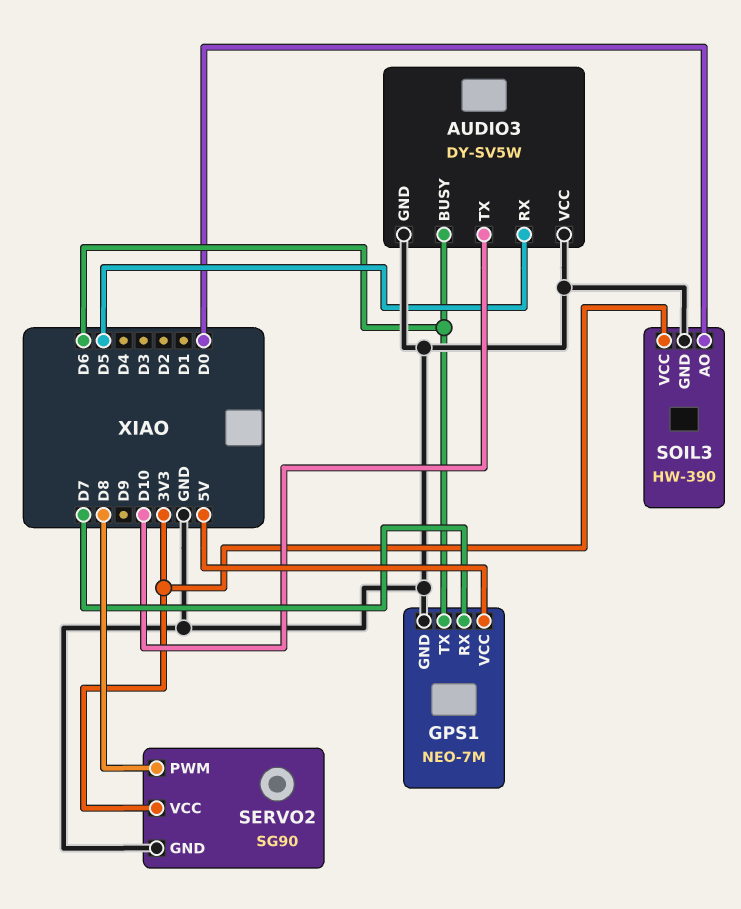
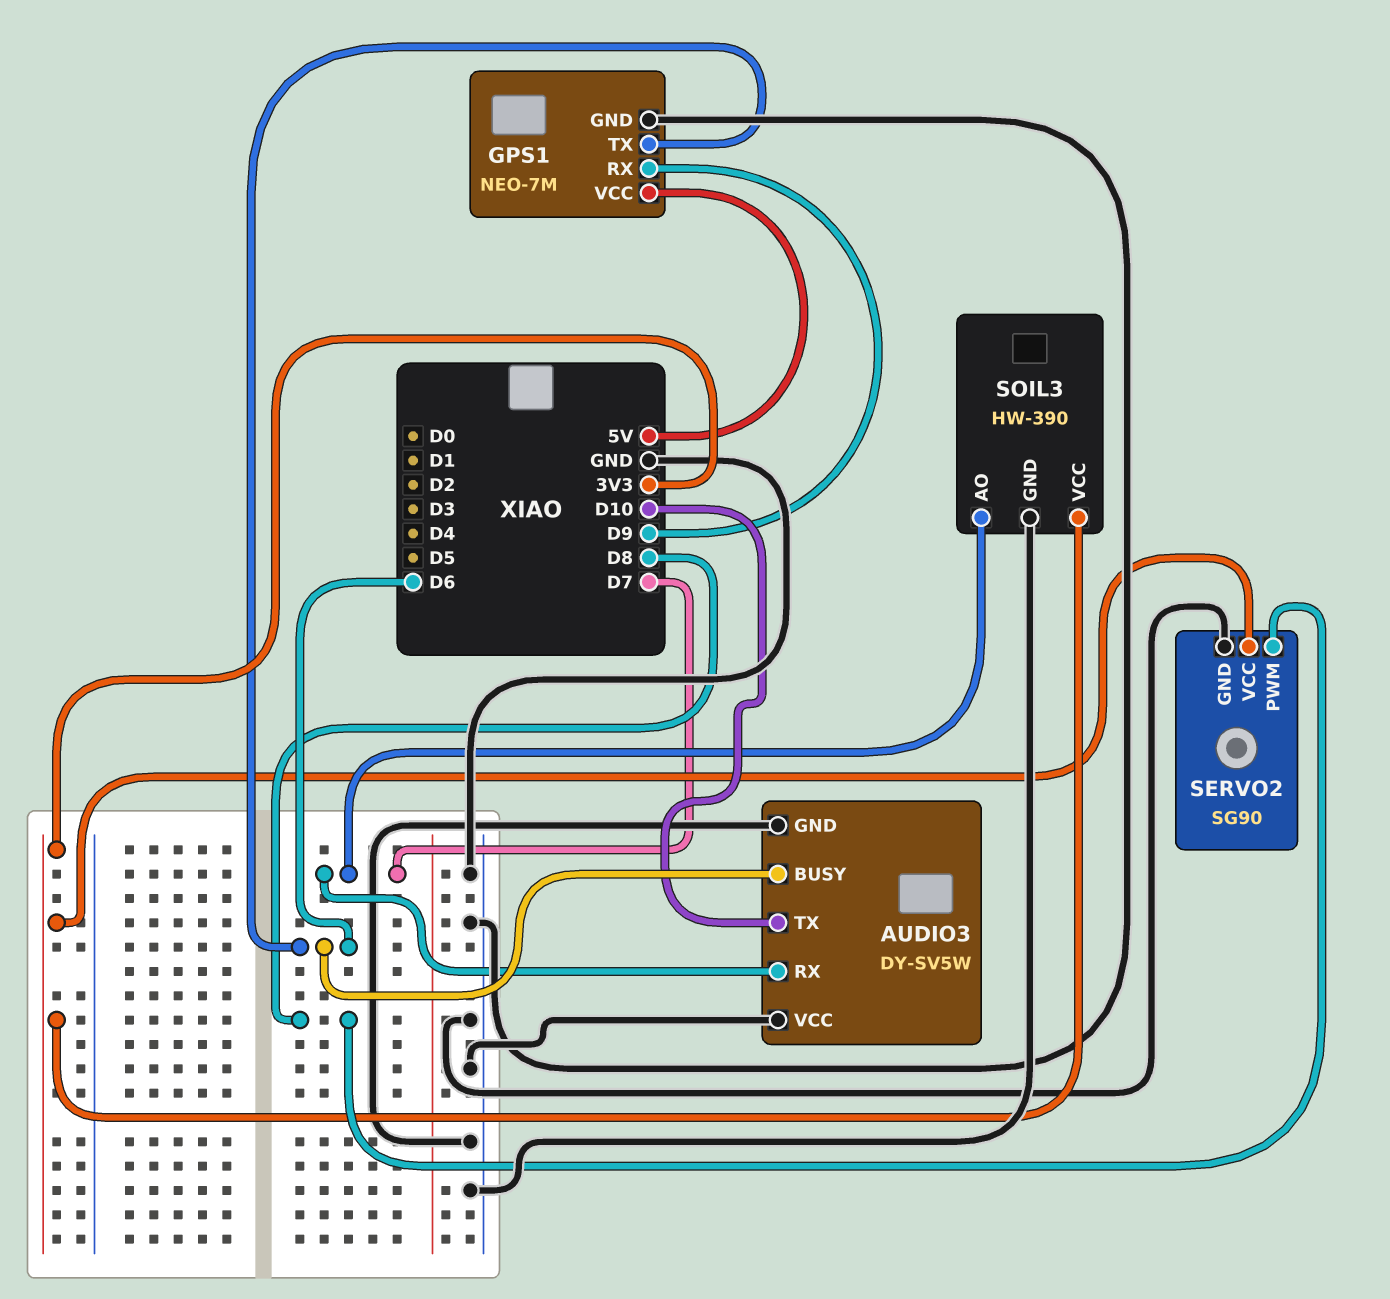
AUDIO3 pin RX: D5 -> D7
GPS1 pin RX: D7 -> D9
SOIL3 pin AO: D0 -> D7

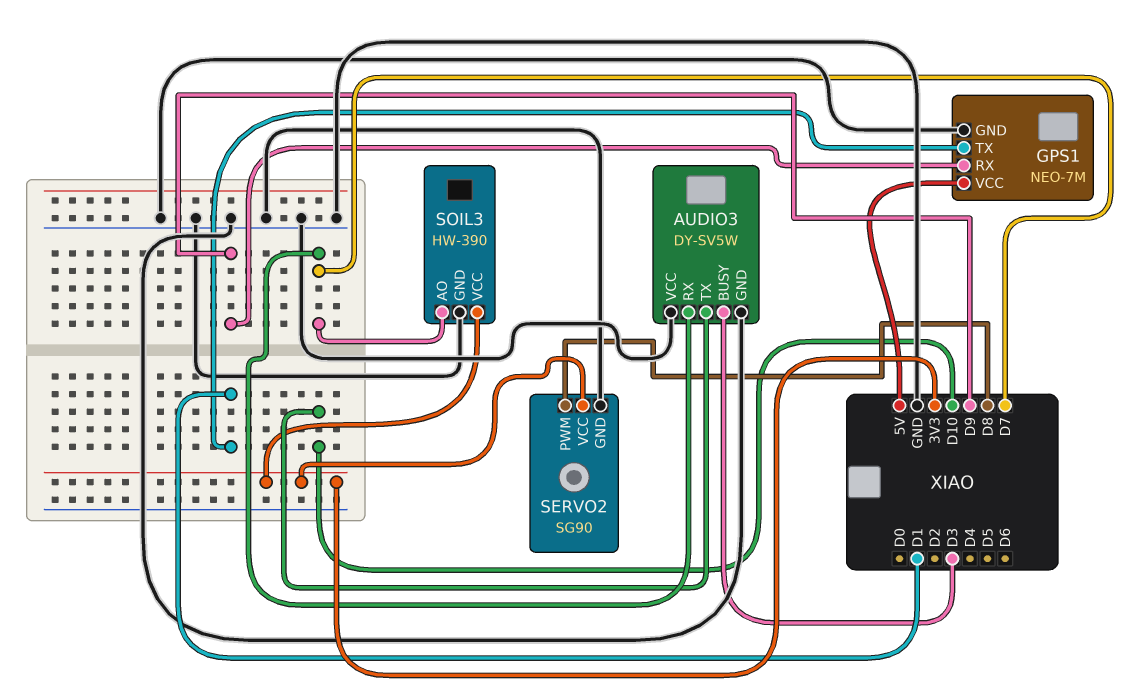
AUDIO3 pin BUSY: D6 -> D3
GPS1 pin TX: D6 -> D1

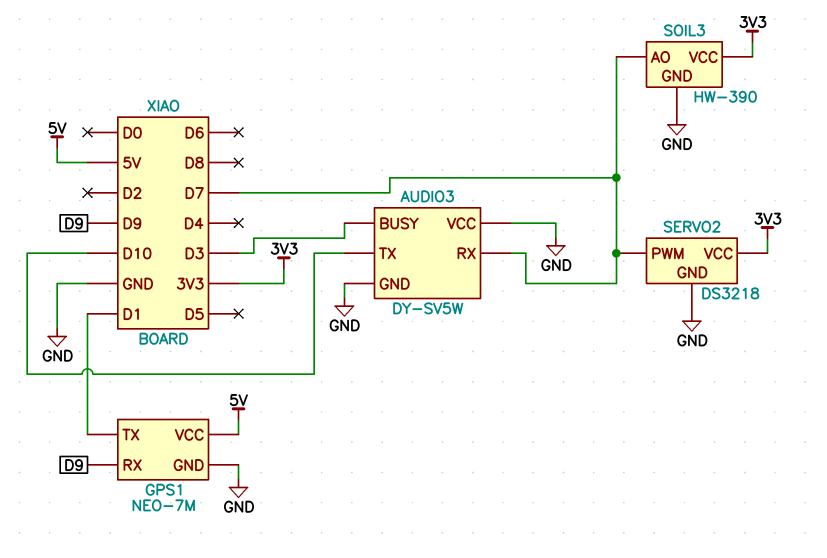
SERVO2: SG90 -> DS3218
SERVO2 pin PWM: D8 -> D7

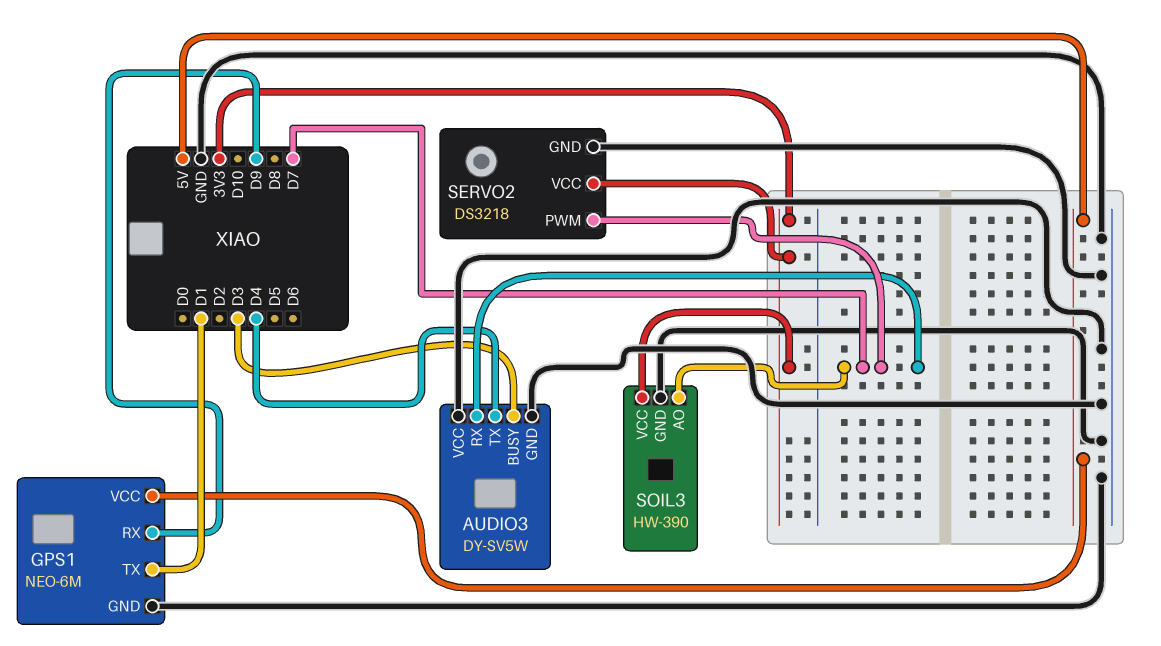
AUDIO3 pin TX: D10 -> D4
GPS1: NEO-7M -> NEO-6M

